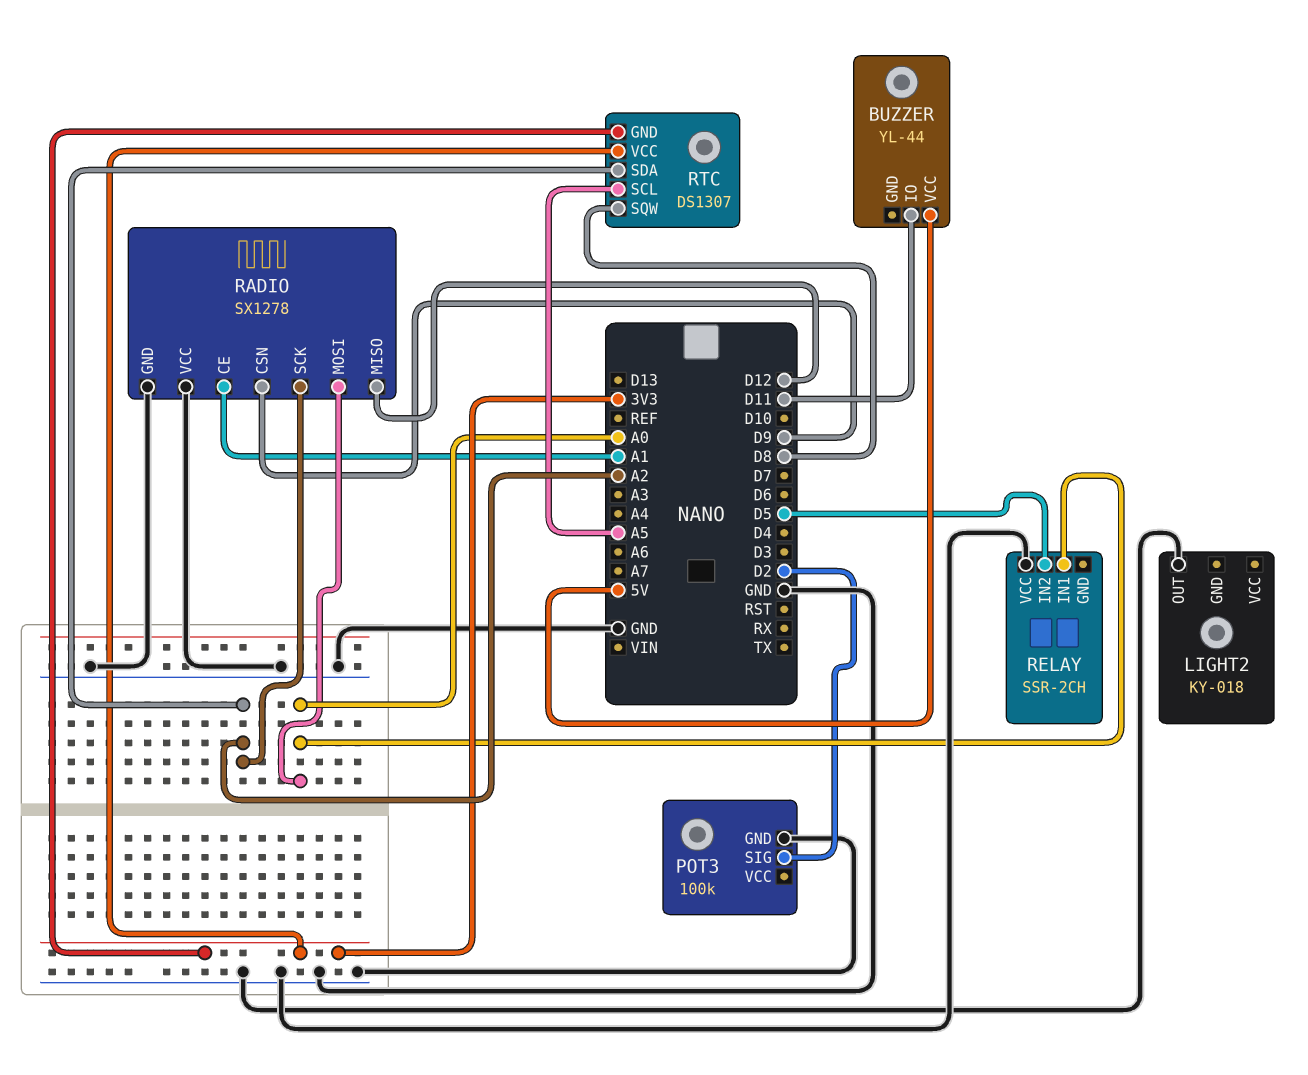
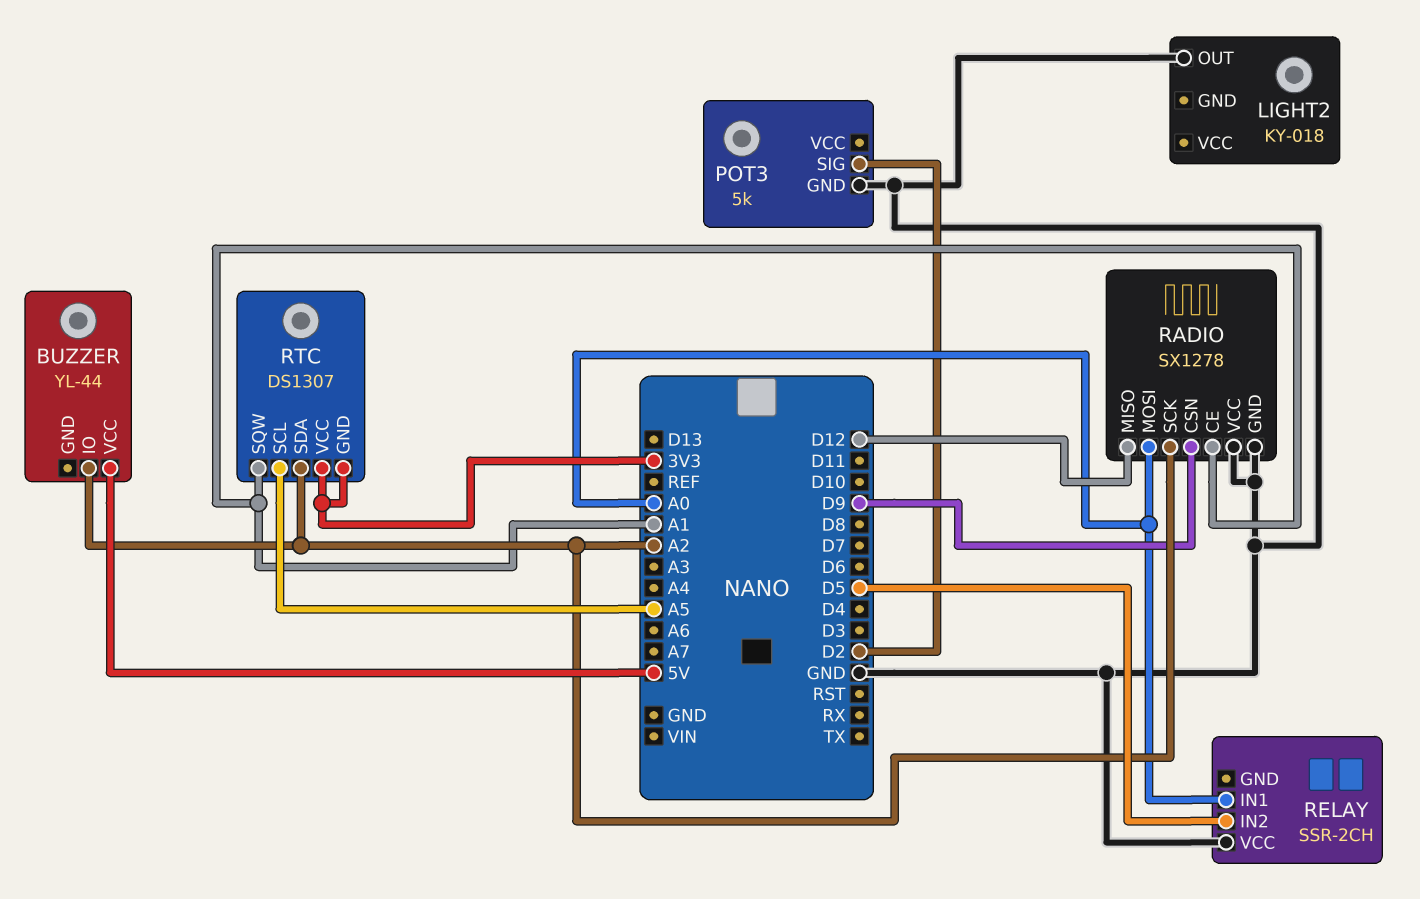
BUZZER pin IO: D11 -> A2
POT3: 100k -> 5k
RTC pin SQW: D8 -> A1

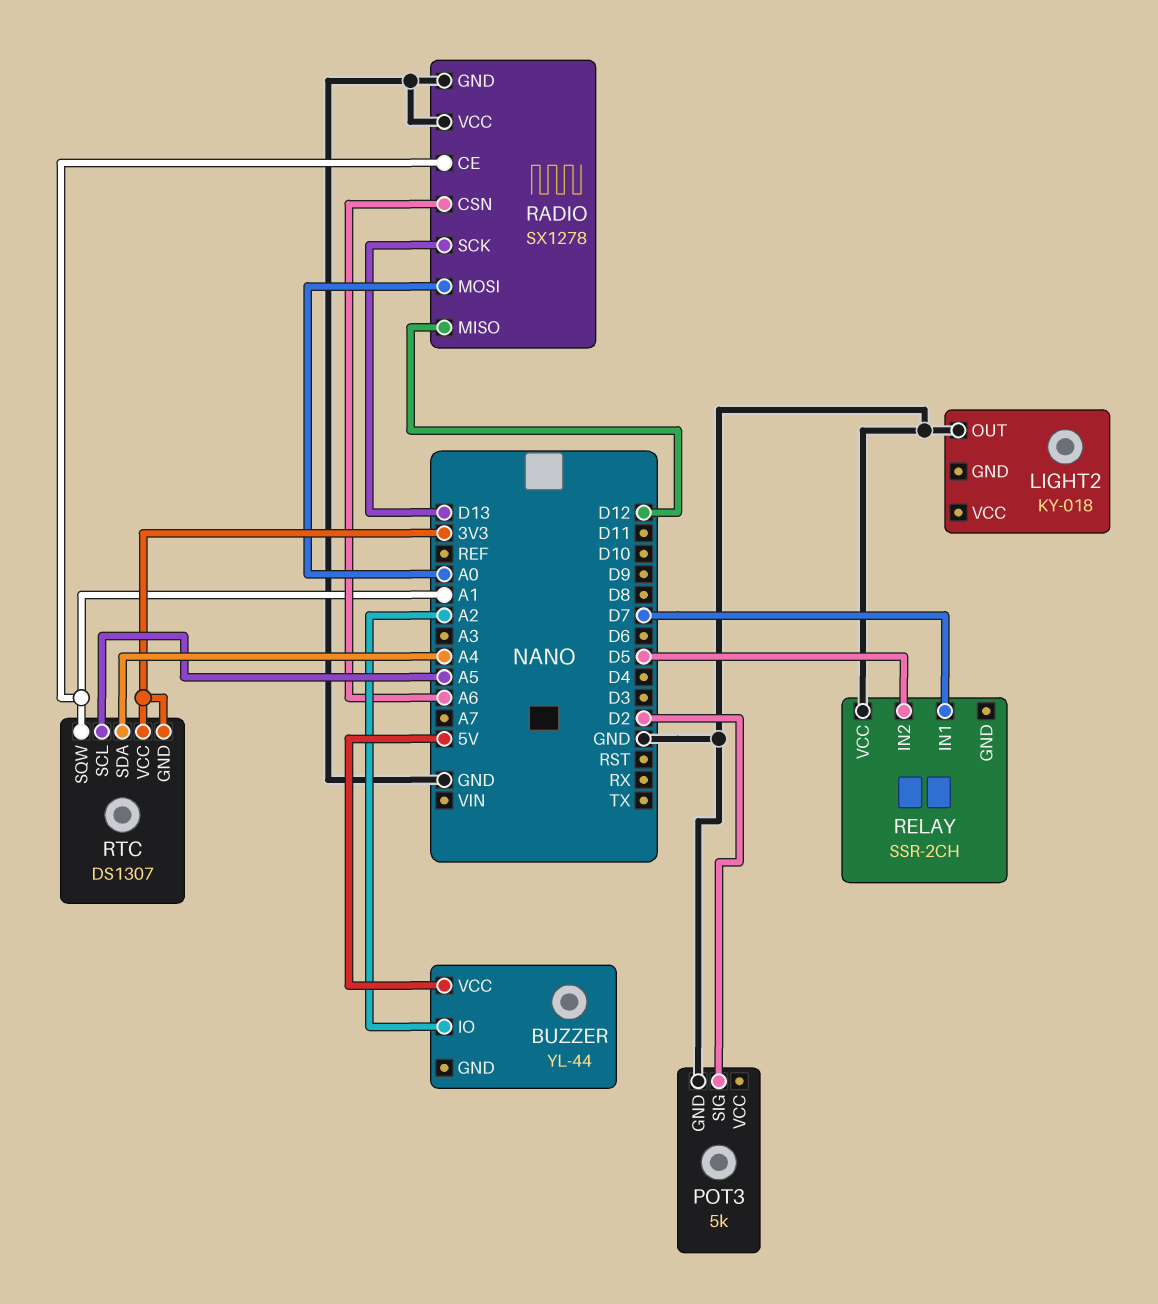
RADIO pin CSN: D9 -> A6
RADIO pin SCK: A2 -> D13
RELAY pin IN1: A0 -> D7
RTC pin SDA: A2 -> A4

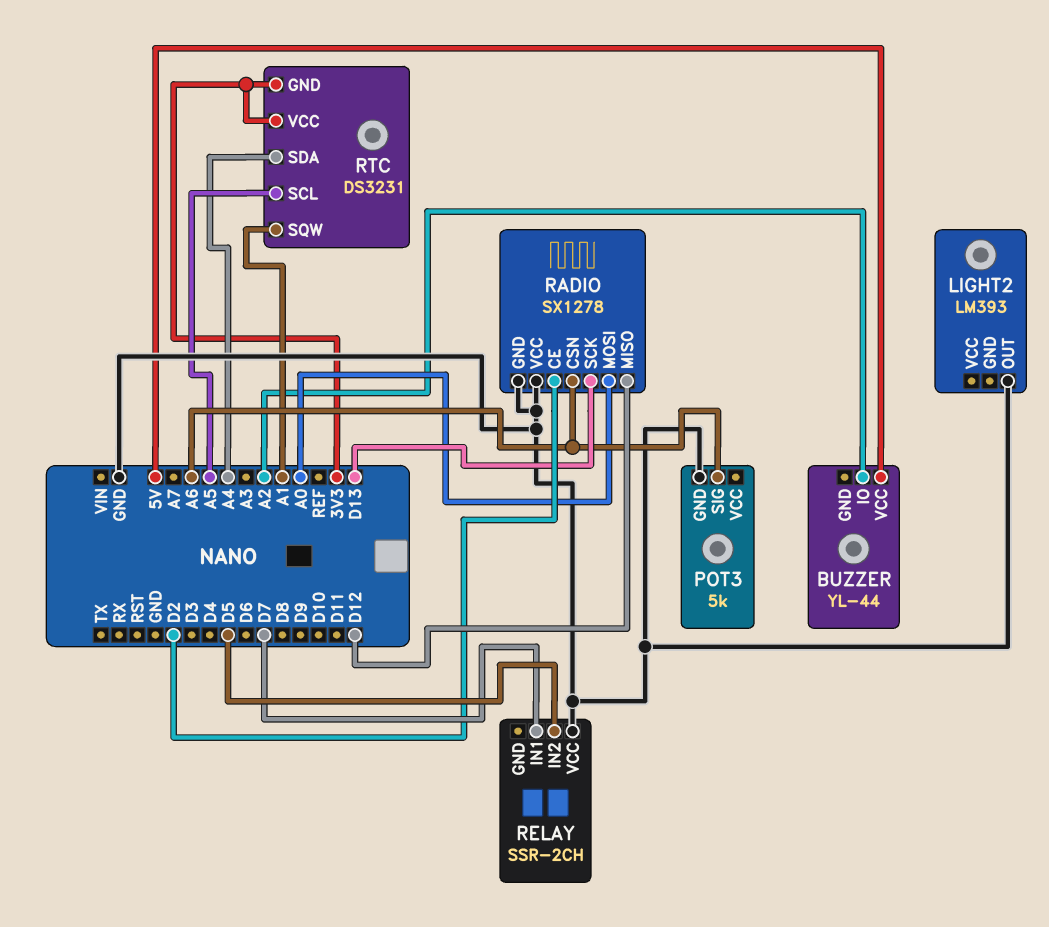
LIGHT2: KY-018 -> LM393
POT3 pin SIG: D2 -> A6
RADIO pin CE: A1 -> D2
RTC: DS1307 -> DS3231

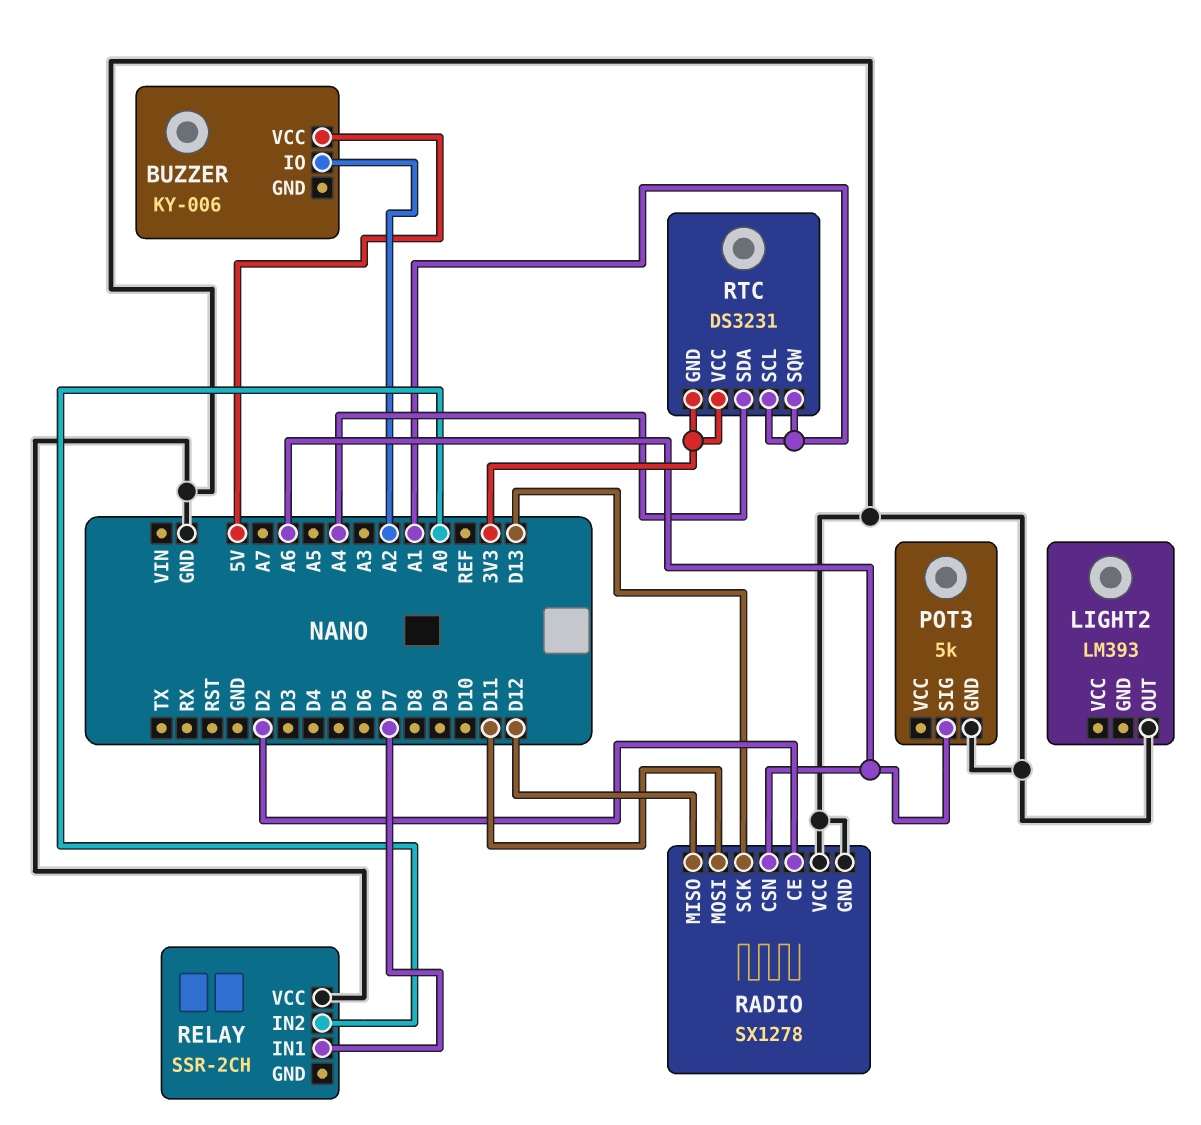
BUZZER: YL-44 -> KY-006
RADIO pin MOSI: A0 -> D11
RELAY pin IN2: D5 -> A0
RTC pin SCL: A5 -> A1

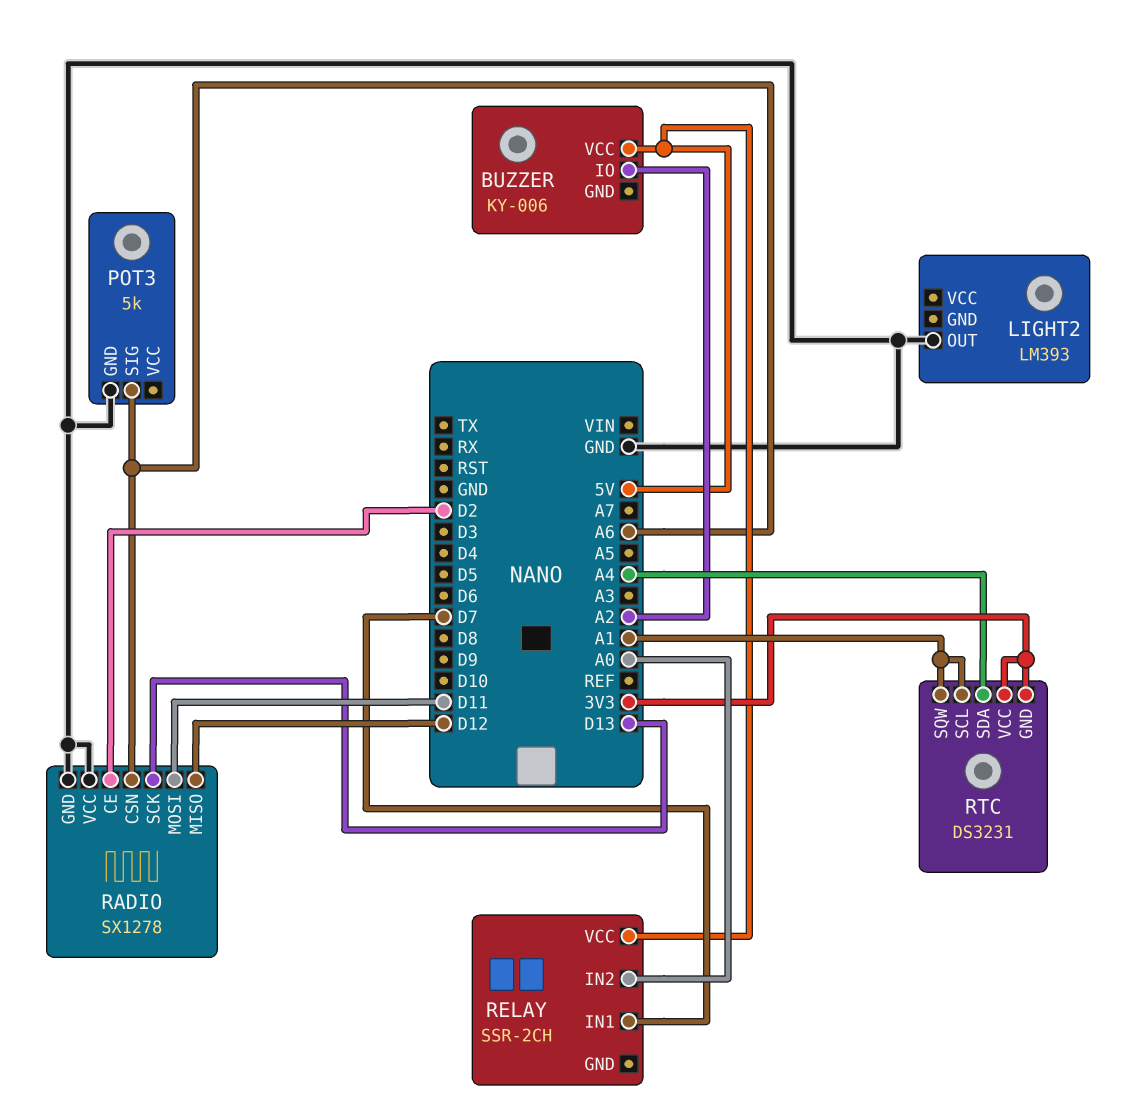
RELAY pin VCC: GND -> 5V

